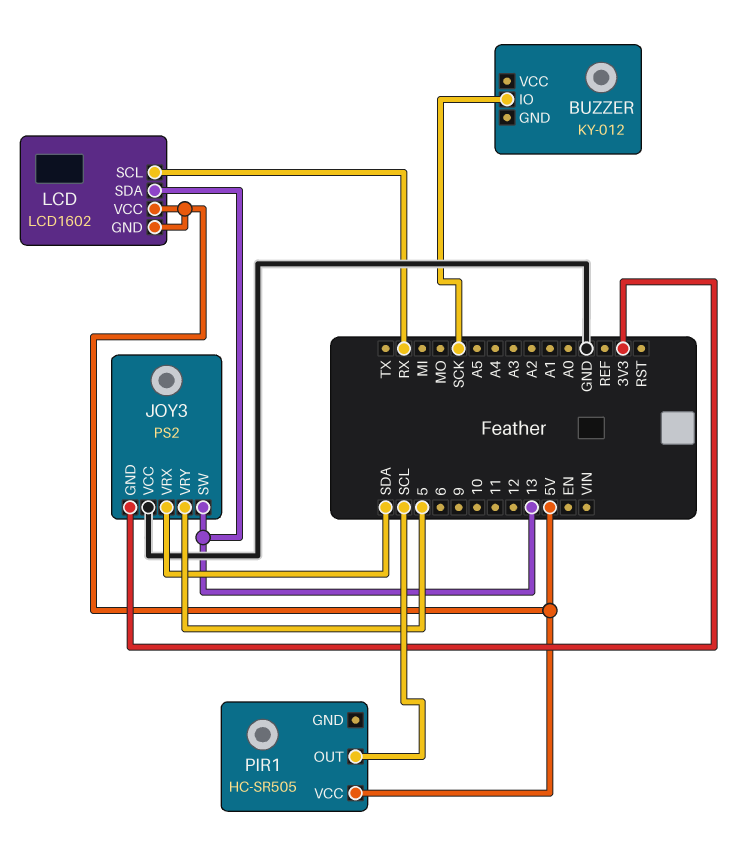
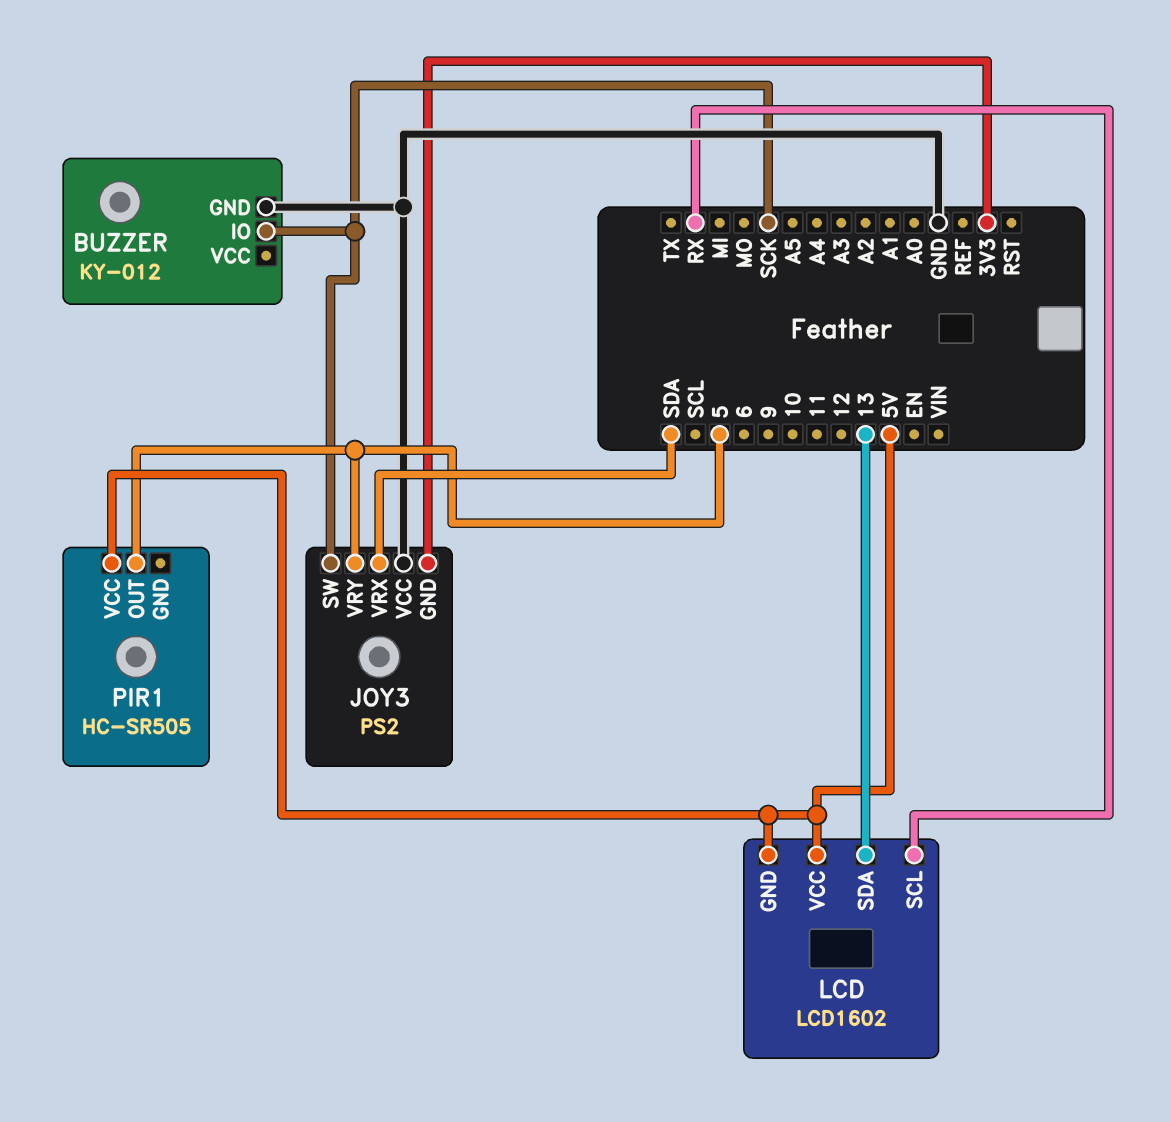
BUZZER pin GND: none -> GND
JOY3 pin SW: 13 -> SCK
PIR1 pin OUT: SCL -> 5

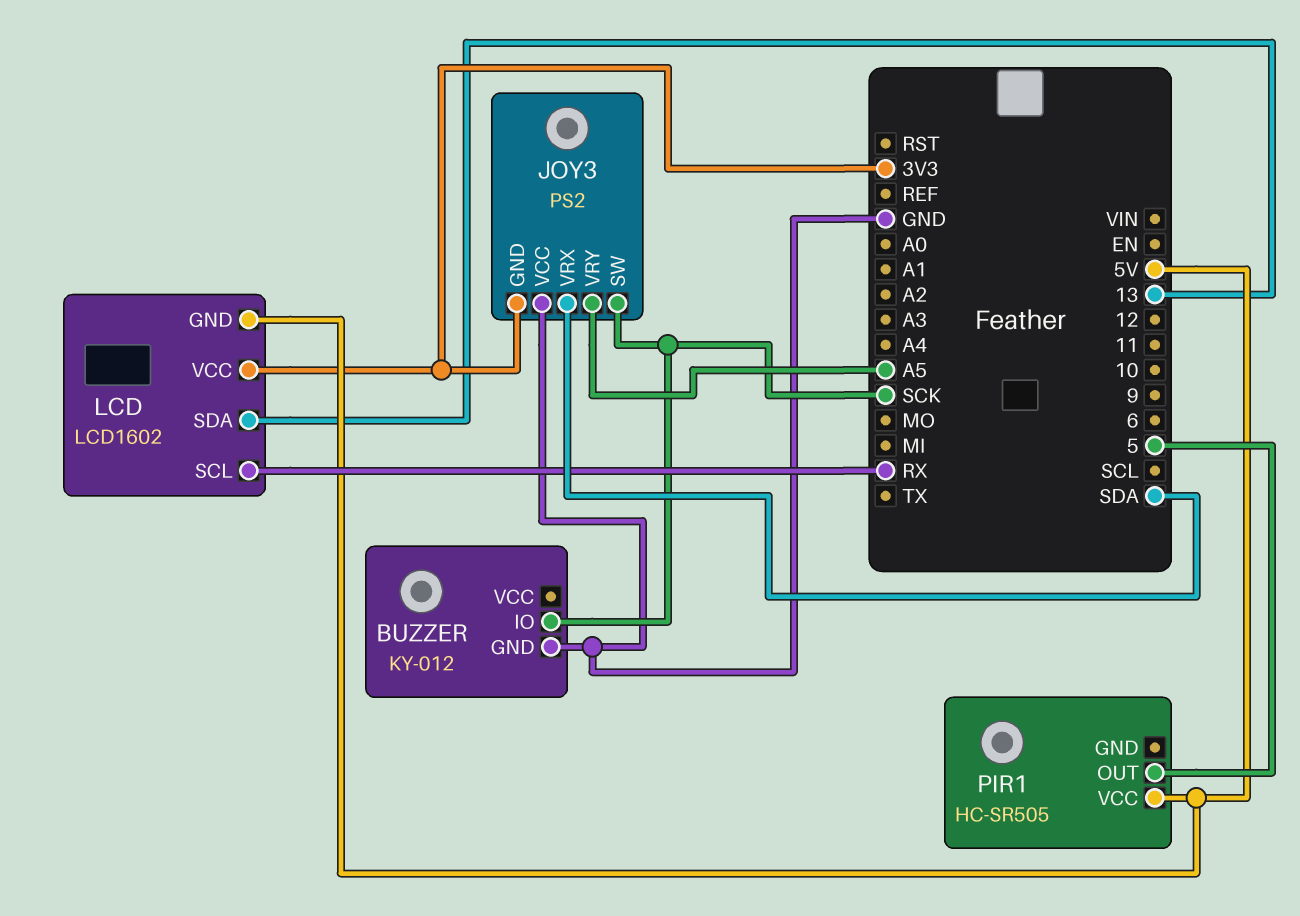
JOY3 pin VRY: 5 -> A5
LCD pin VCC: 5V -> 3V3

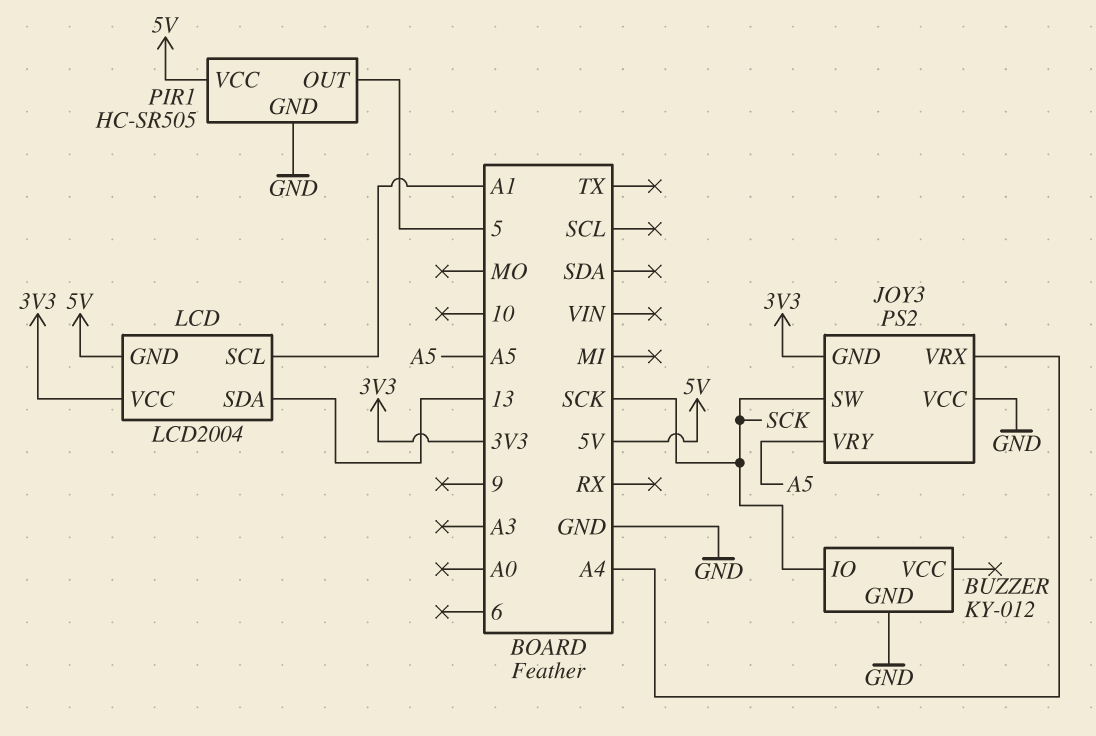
JOY3 pin VRX: SDA -> A4
LCD: LCD1602 -> LCD2004
LCD pin SCL: RX -> A1
PIR1 pin GND: none -> GND

